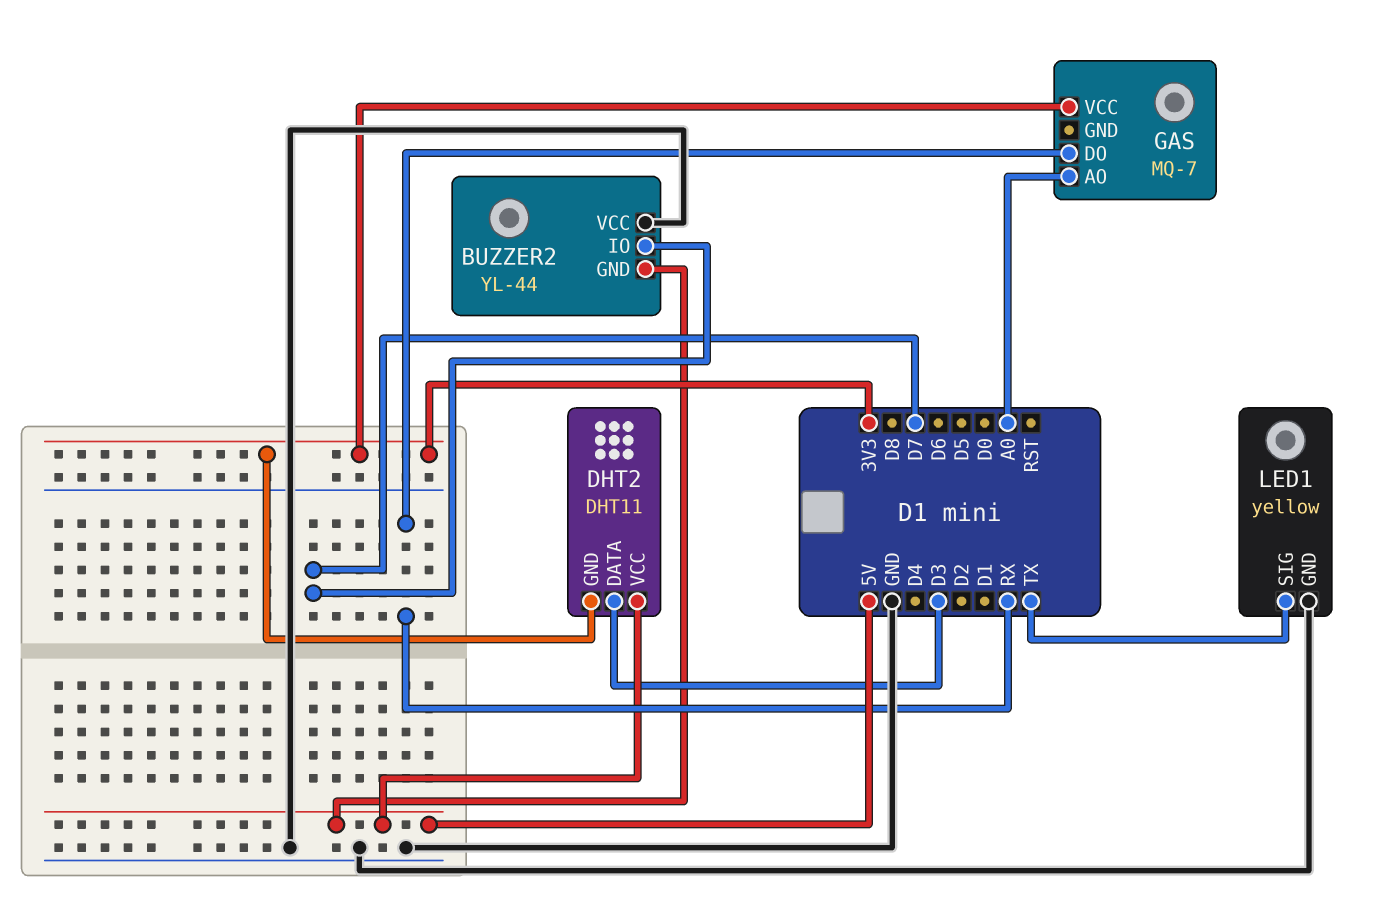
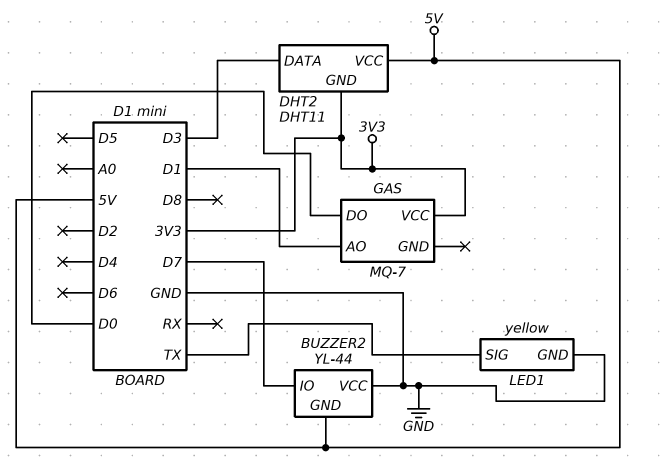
GAS pin AO: A0 -> D1
GAS pin DO: RX -> D0

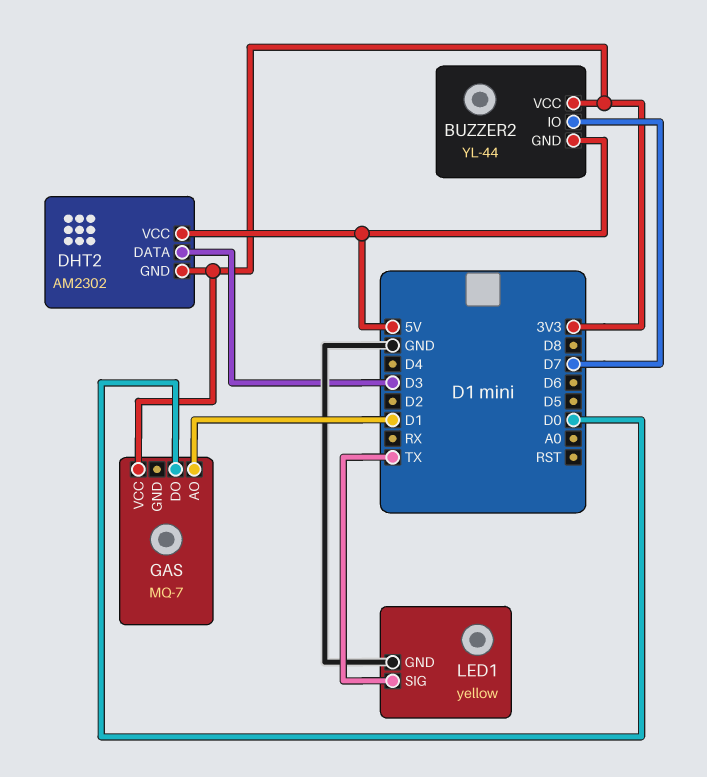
BUZZER2 pin VCC: GND -> 3V3
DHT2: DHT11 -> AM2302

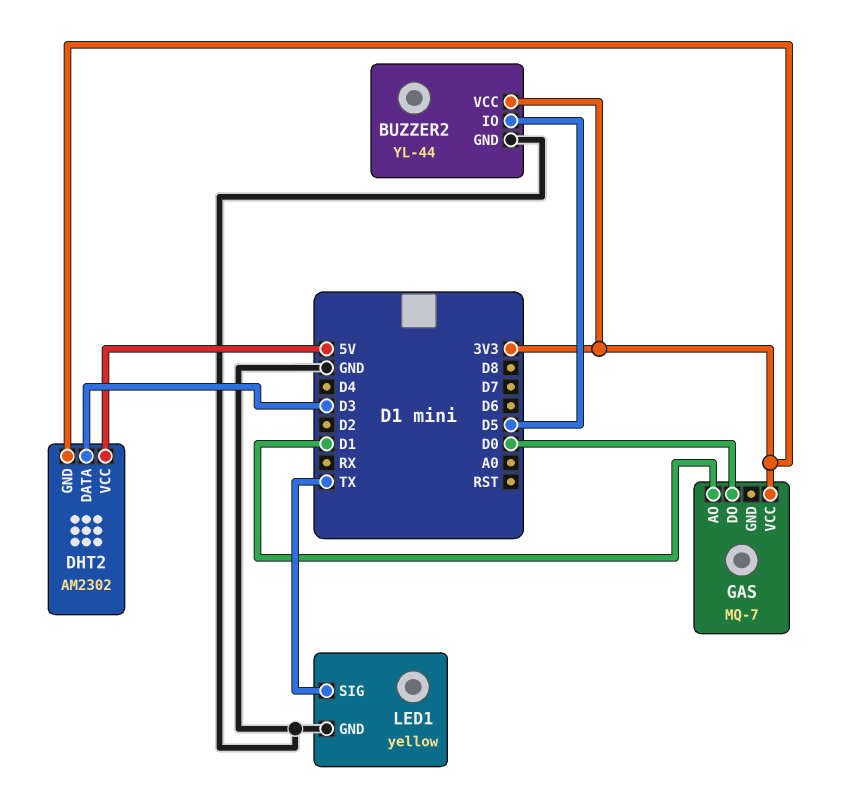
BUZZER2 pin GND: 5V -> GND
BUZZER2 pin IO: D7 -> D5

